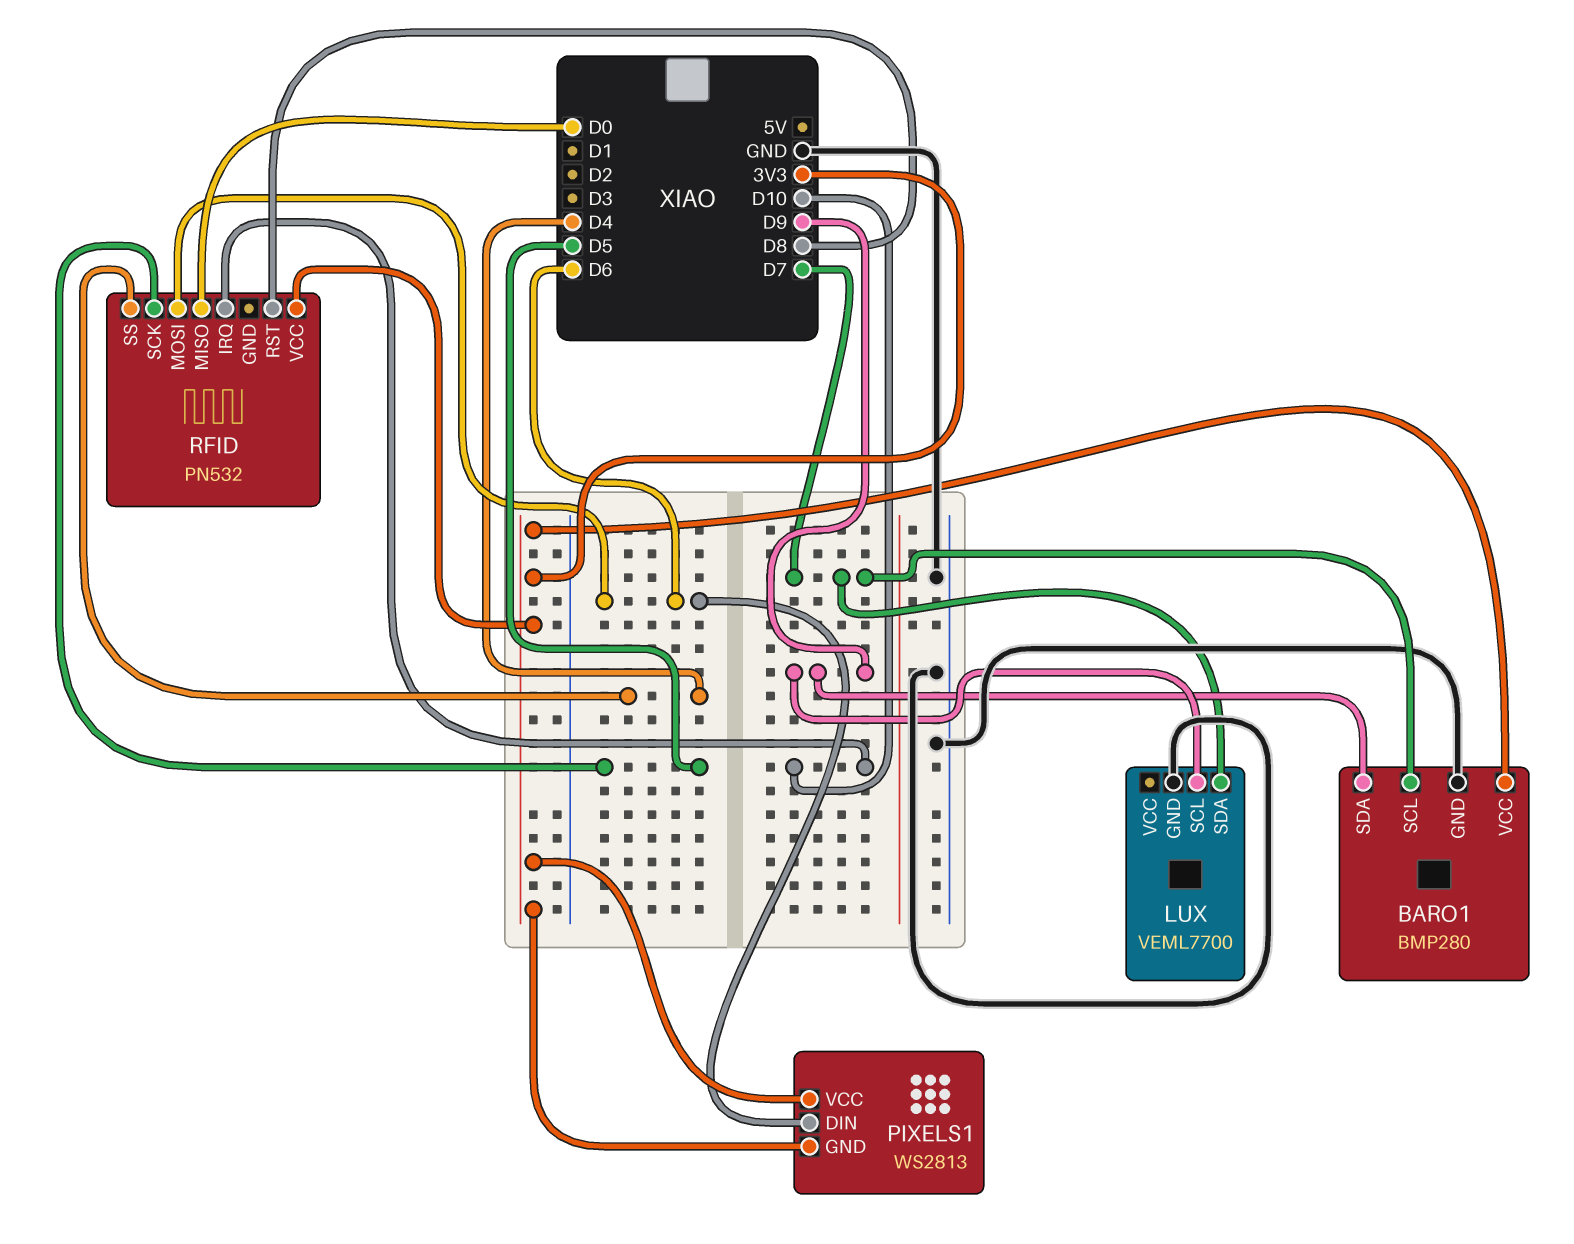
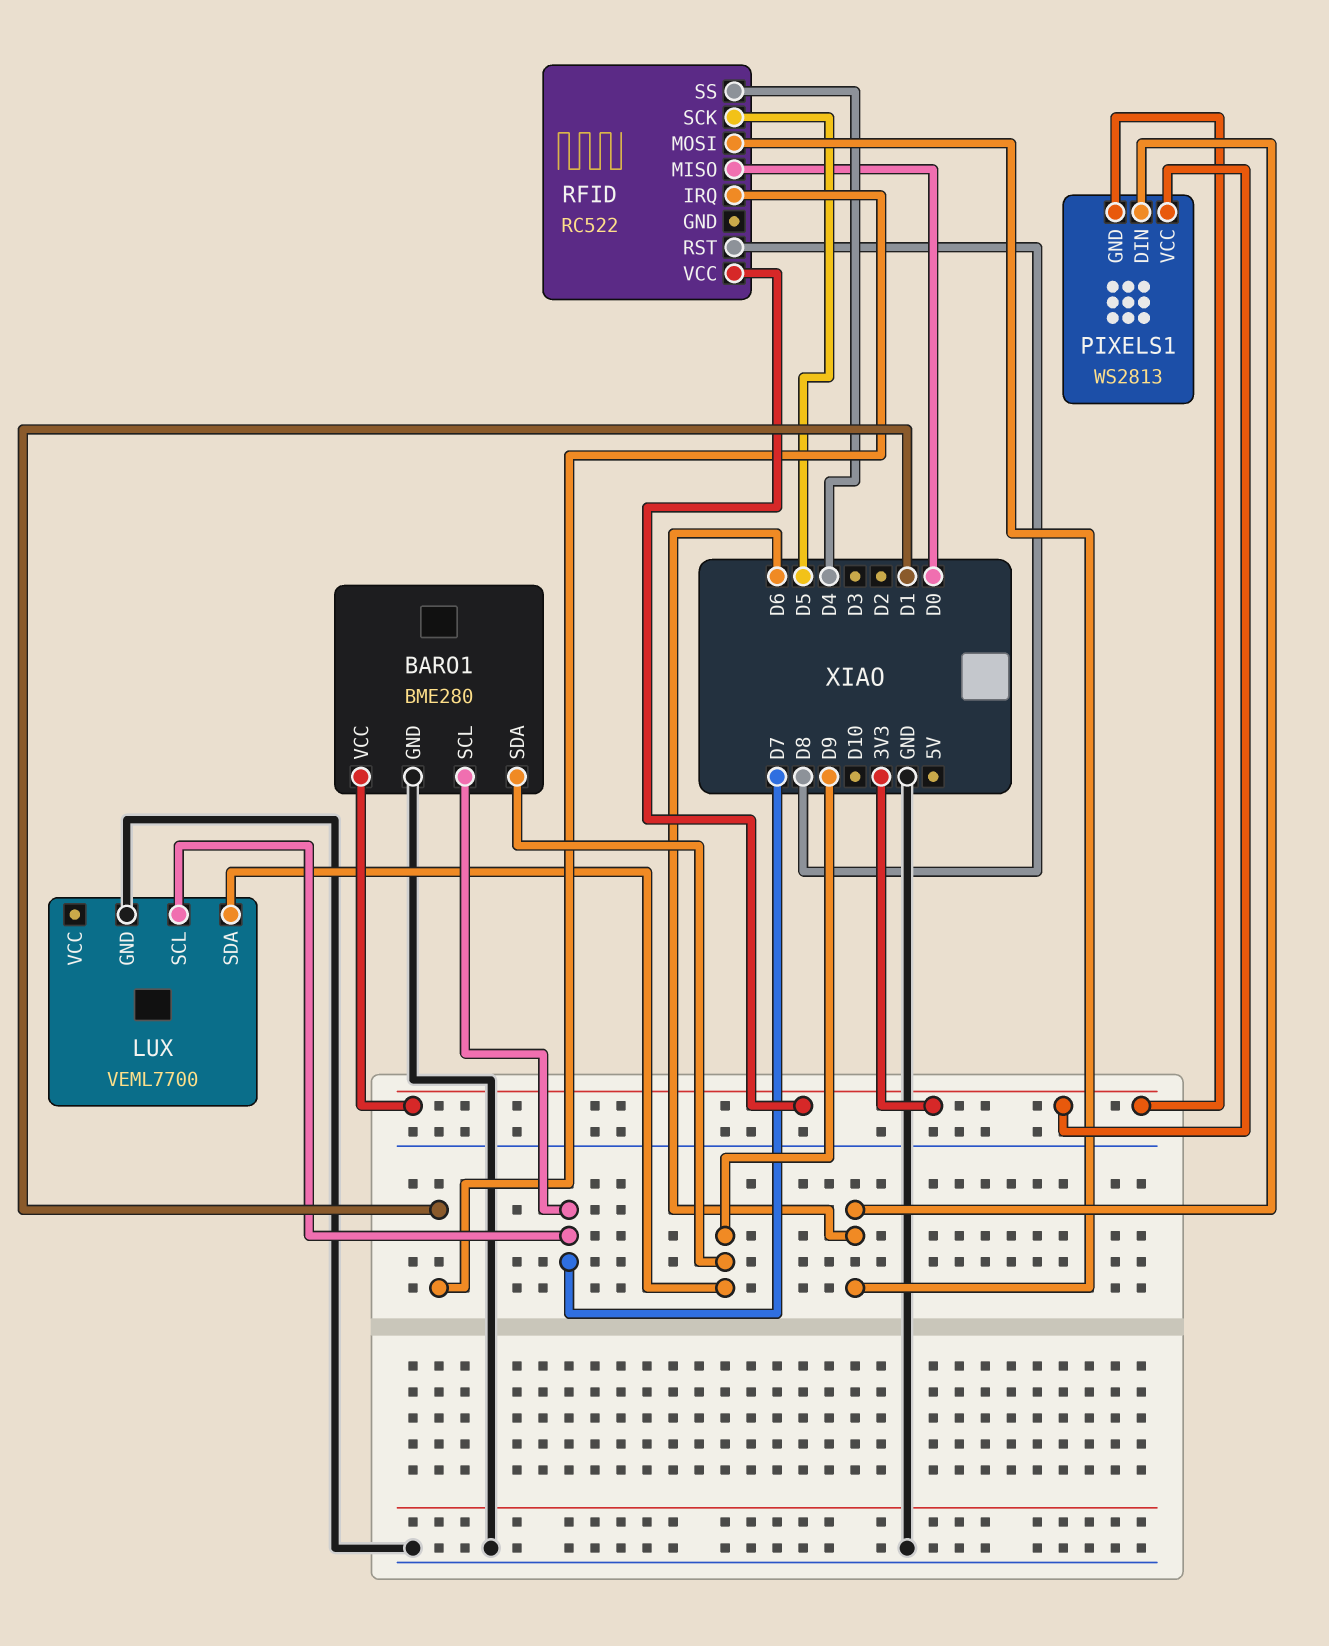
BARO1: BMP280 -> BME280
LUX pin SCL: D9 -> D7
LUX pin SDA: D7 -> D9
RFID: PN532 -> RC522
RFID pin IRQ: D10 -> D1

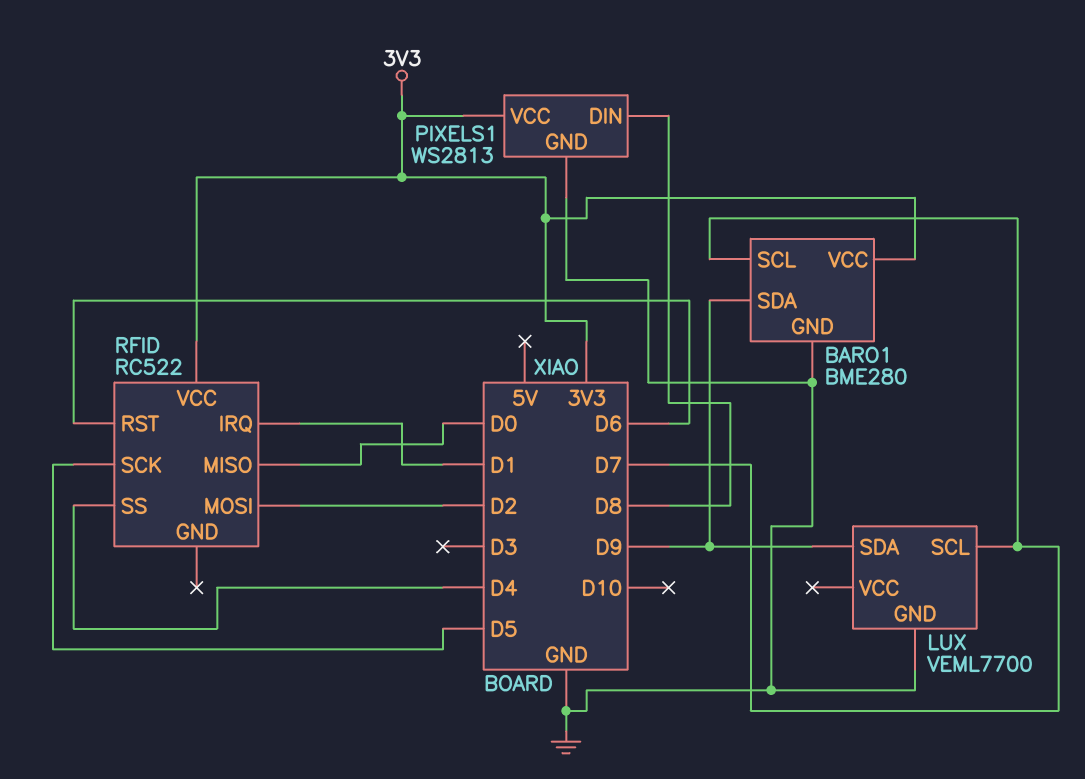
PIXELS1 pin DIN: D6 -> D8
PIXELS1 pin GND: 3V3 -> GND
RFID pin MOSI: D6 -> D2
RFID pin RST: D8 -> D6

